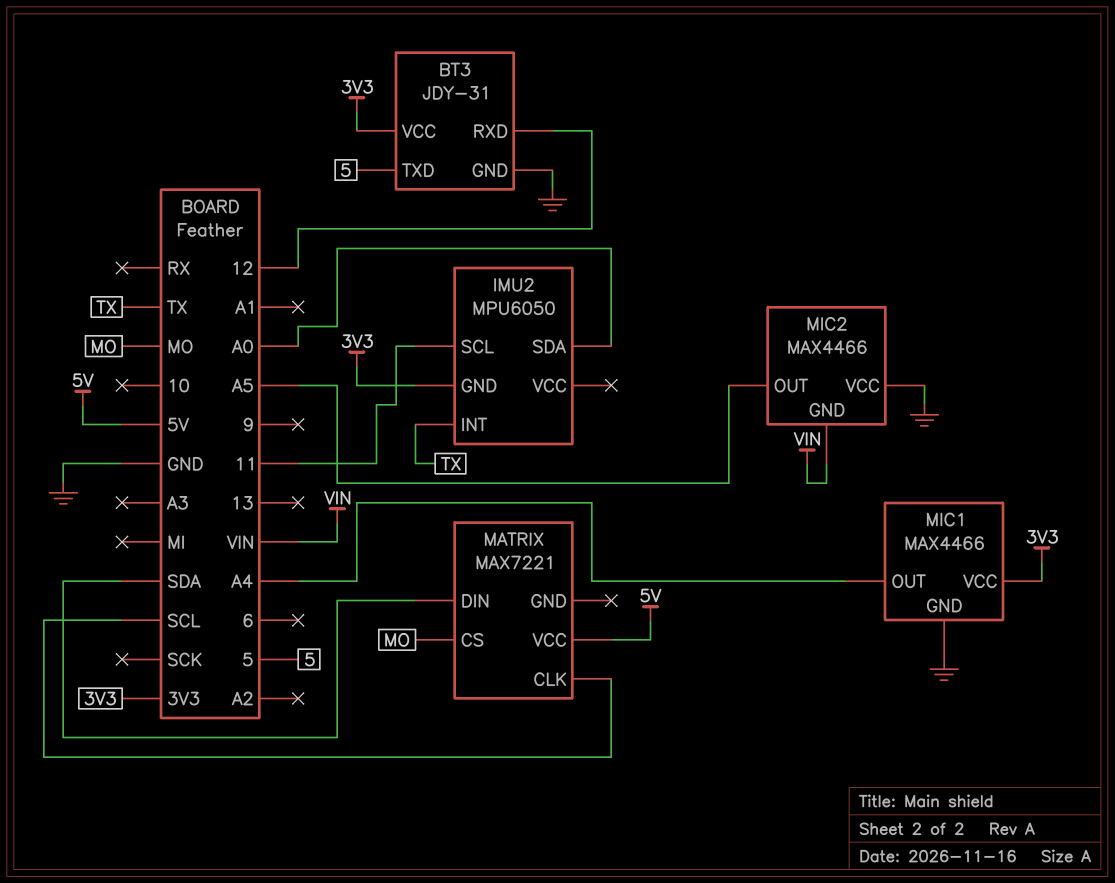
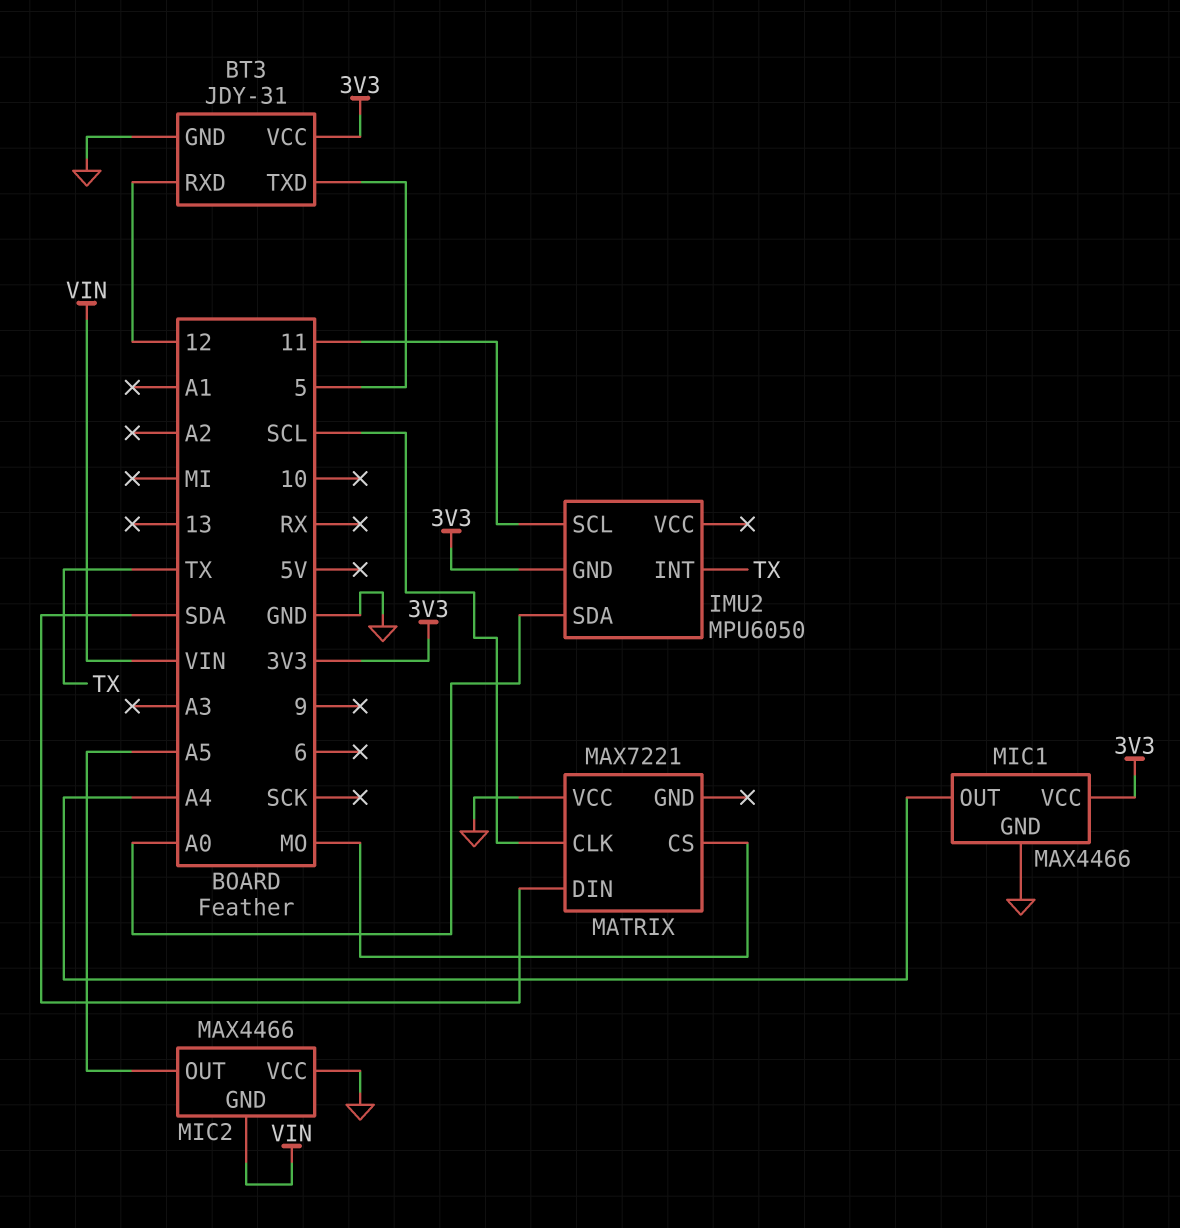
MATRIX pin VCC: 5V -> GND

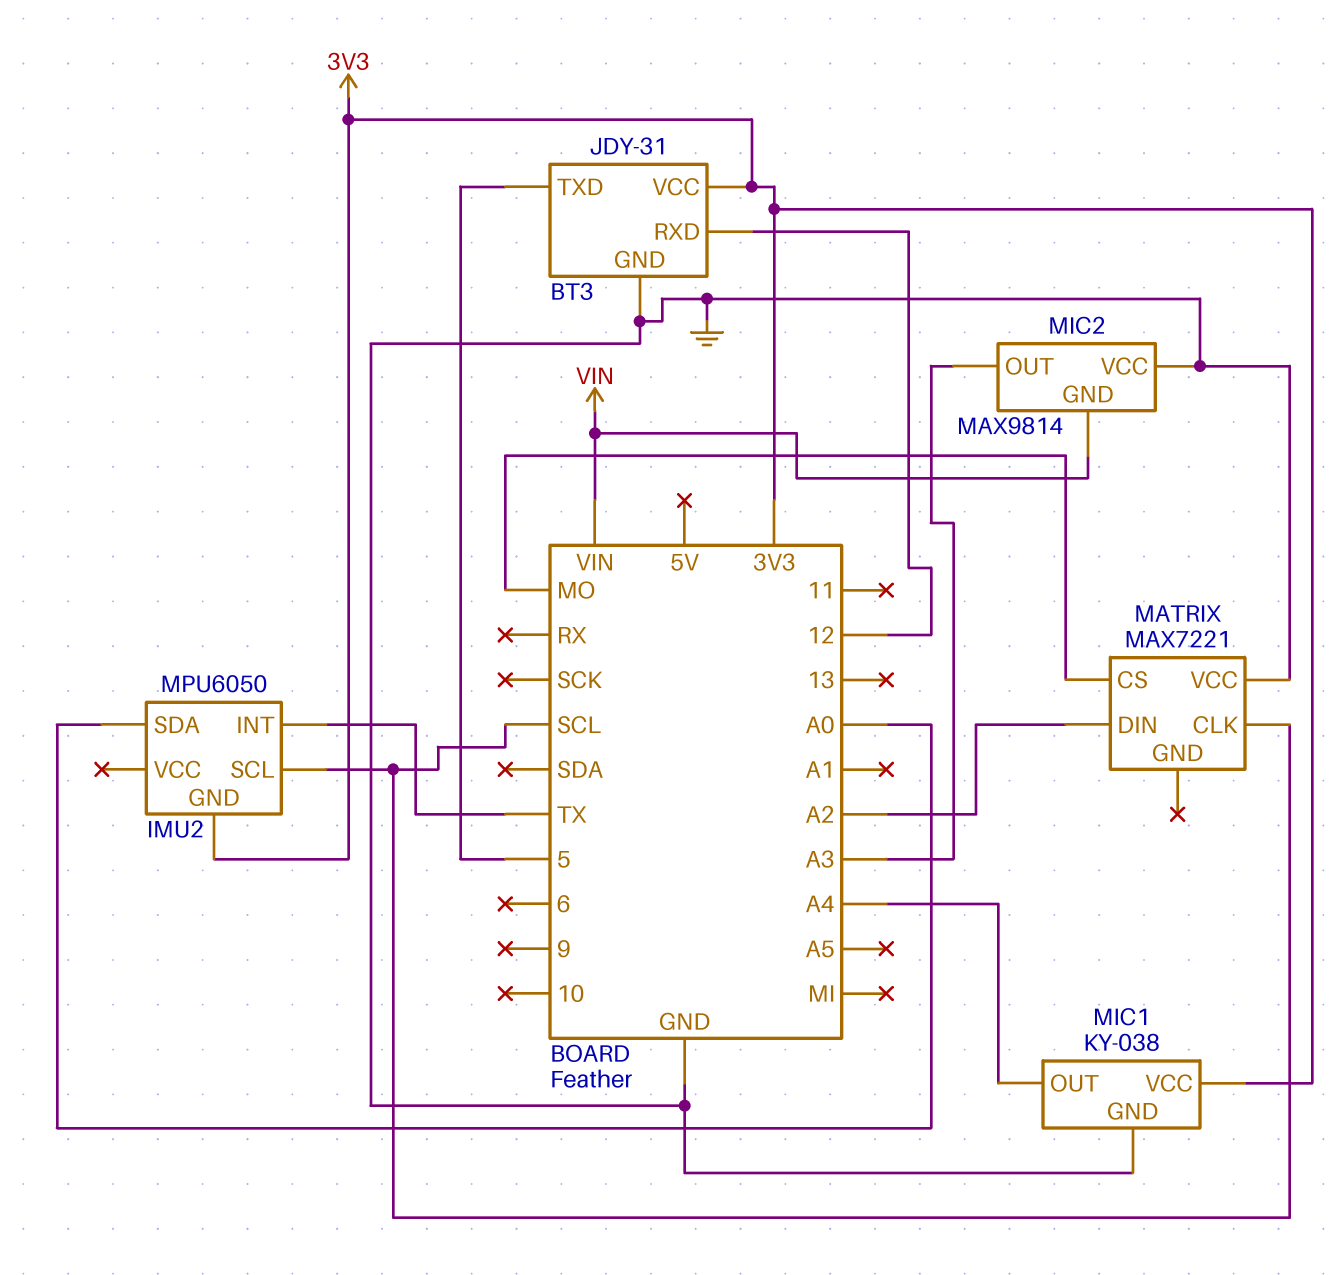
IMU2 pin SCL: 11 -> SCL
MATRIX pin DIN: SDA -> A2
MIC1: MAX4466 -> KY-038
MIC2: MAX4466 -> MAX9814
MIC2 pin OUT: A5 -> A3

